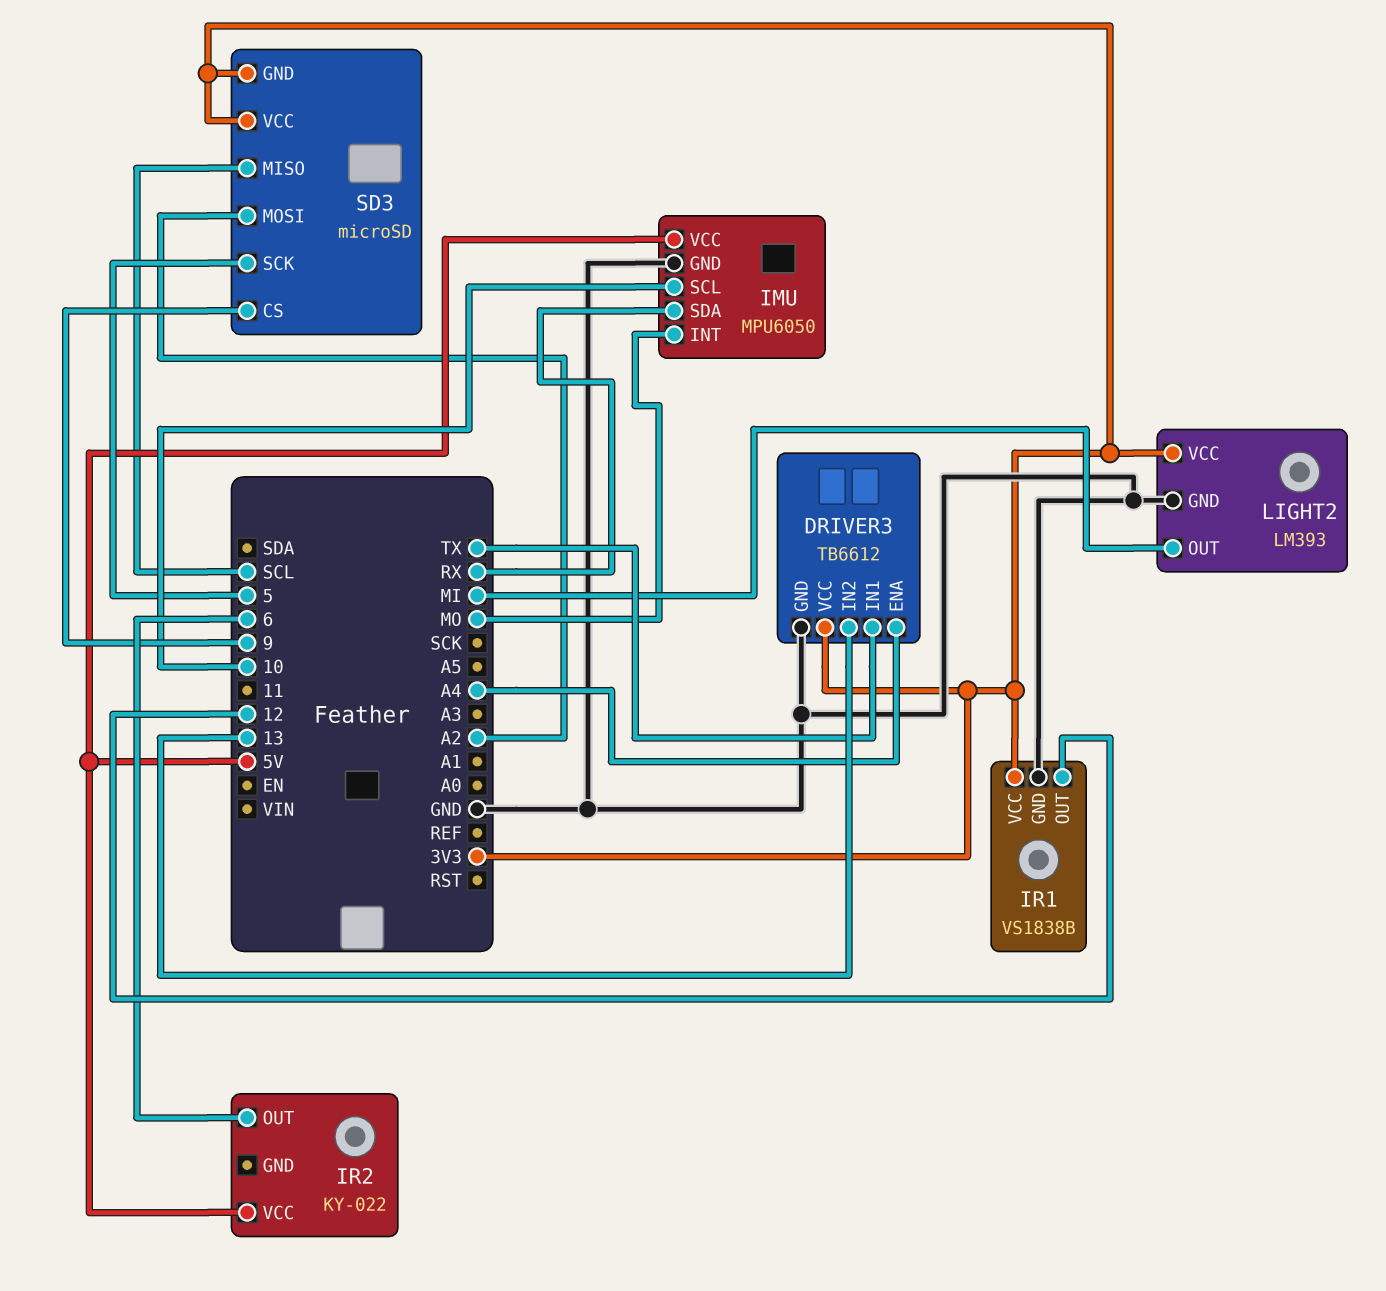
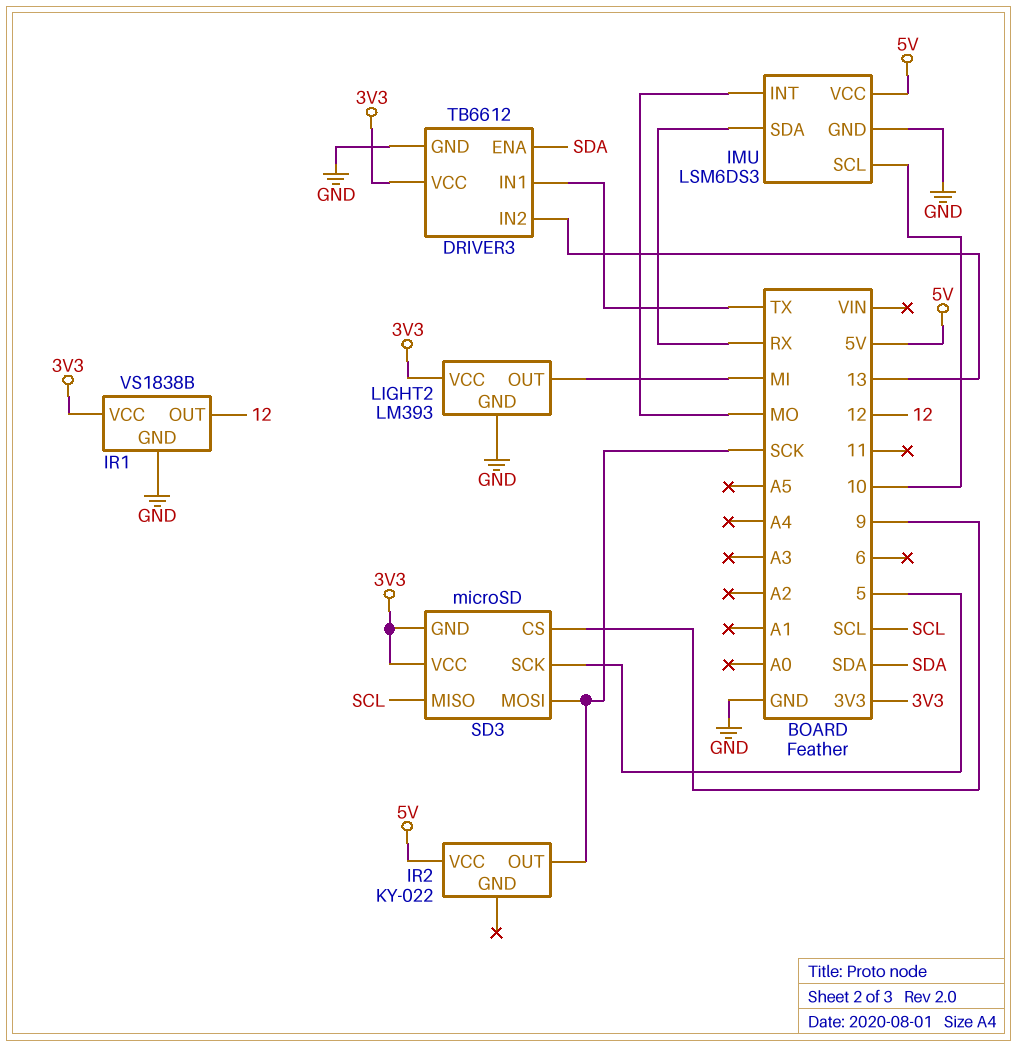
DRIVER3 pin ENA: A4 -> SDA
IMU: MPU6050 -> LSM6DS3
IR2 pin OUT: 6 -> SCK
SD3 pin MOSI: A2 -> SCK

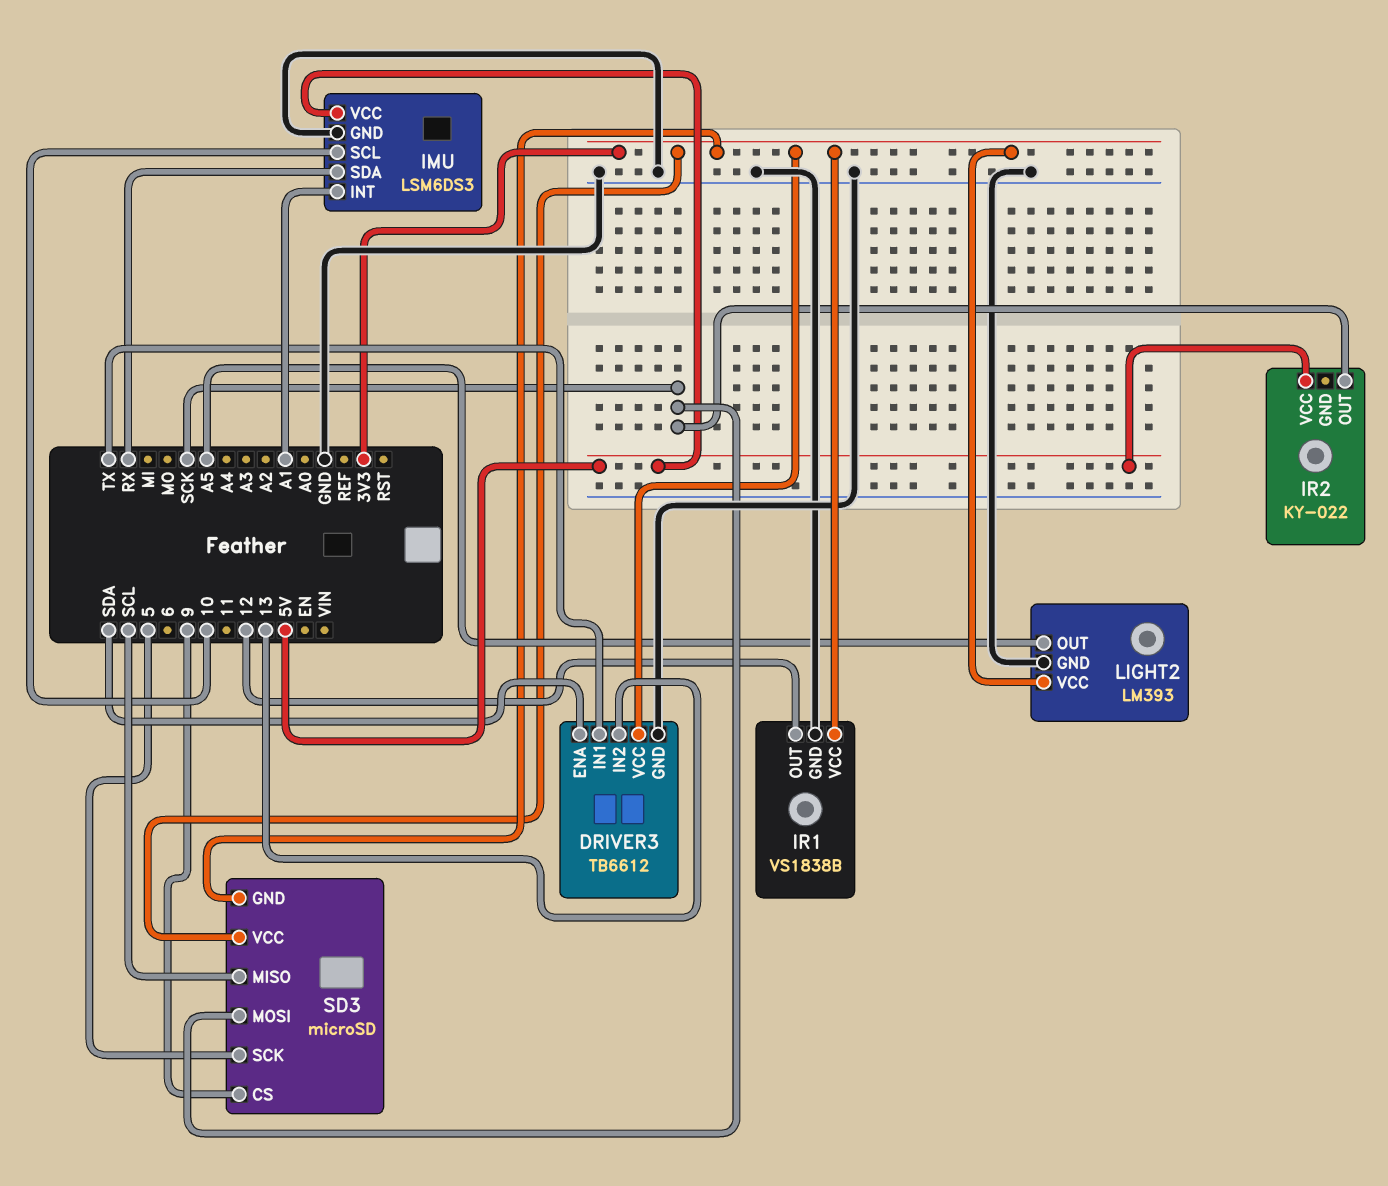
IMU pin INT: MO -> A1
LIGHT2 pin OUT: MI -> A5

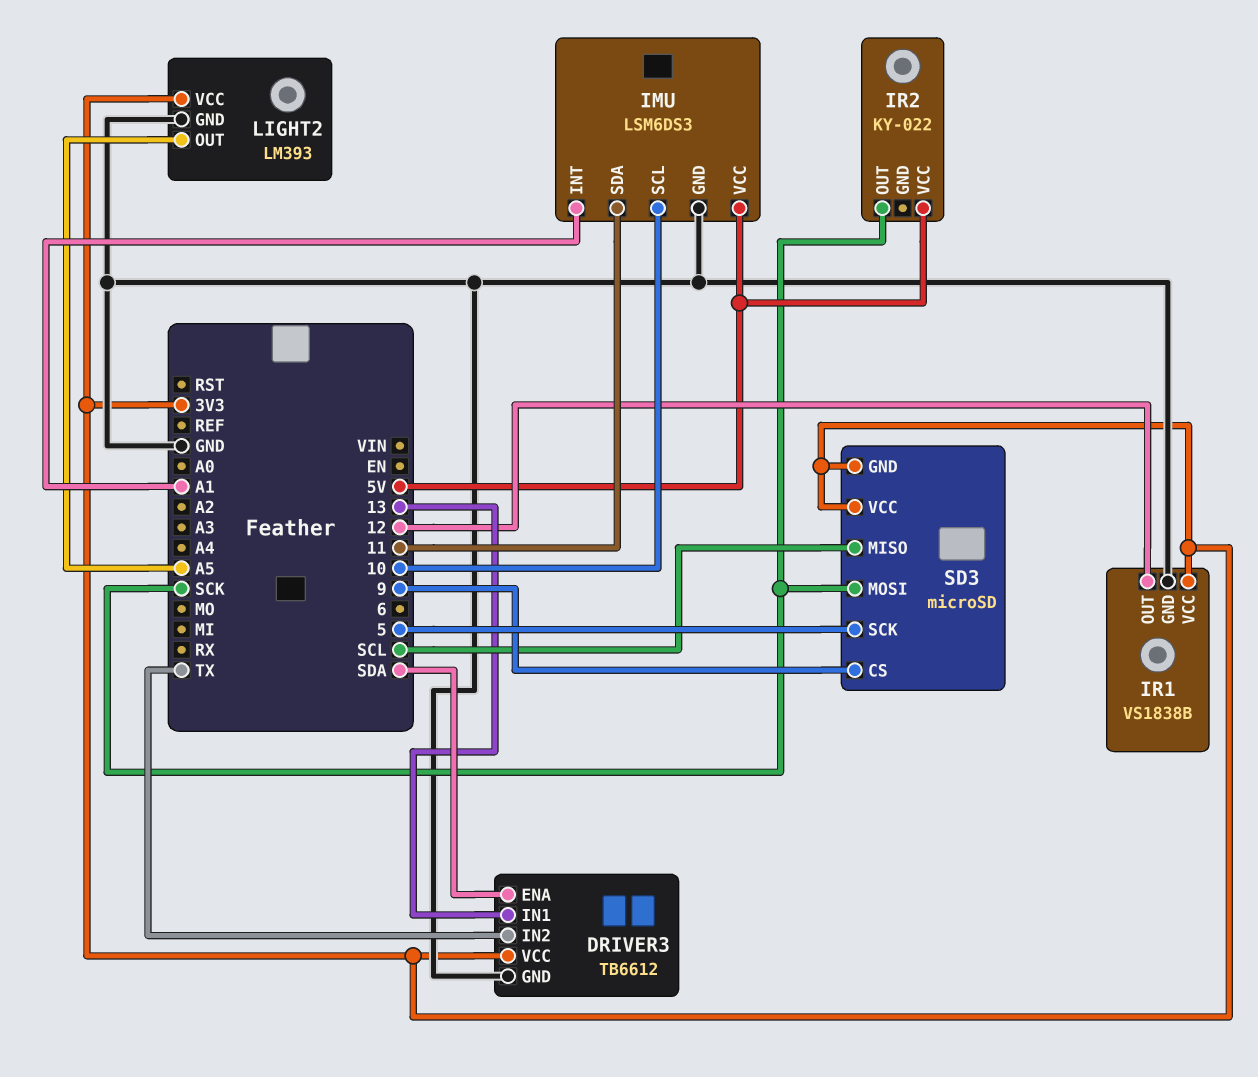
DRIVER3 pin IN1: TX -> 13
DRIVER3 pin IN2: 13 -> TX
IMU pin SDA: RX -> 11

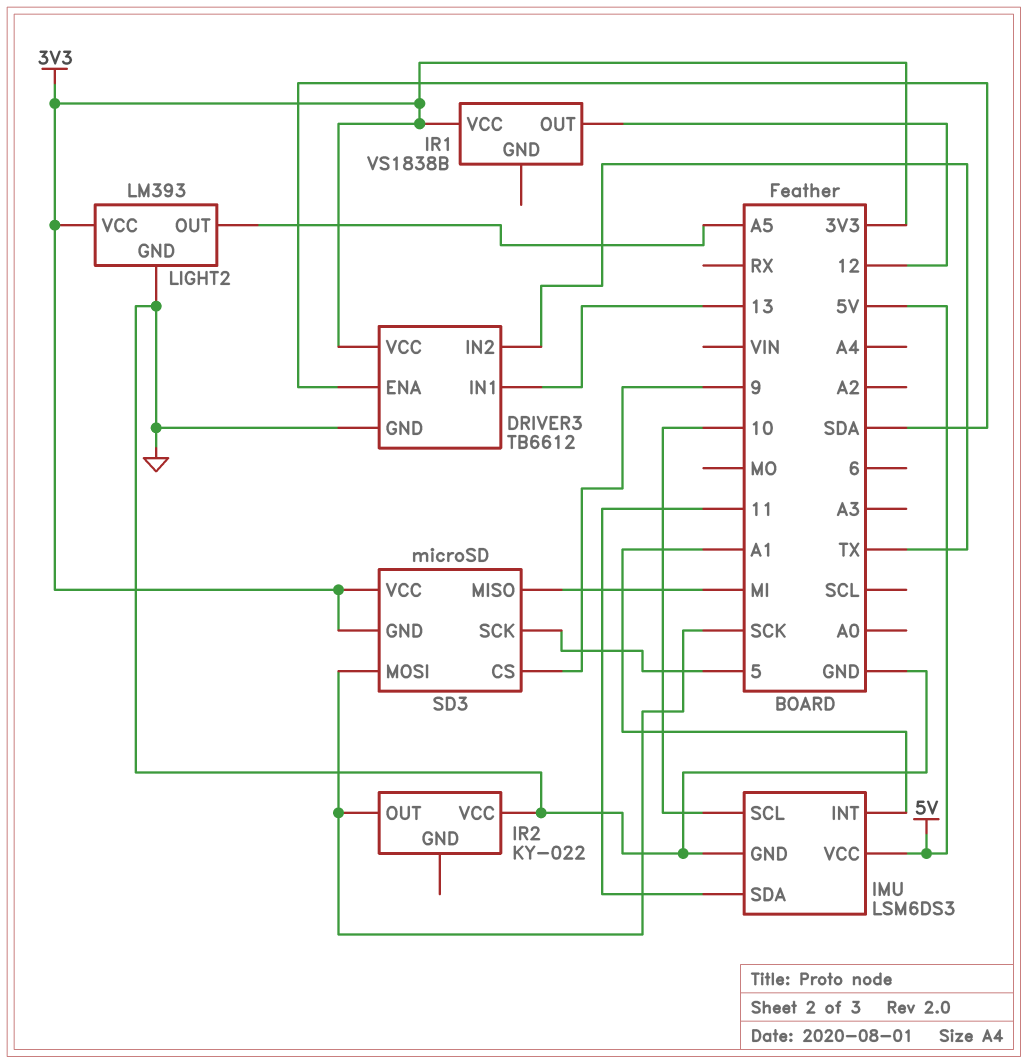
IR1 pin GND: GND -> none
IR2 pin VCC: 5V -> GND
SD3 pin MISO: SCL -> MI

